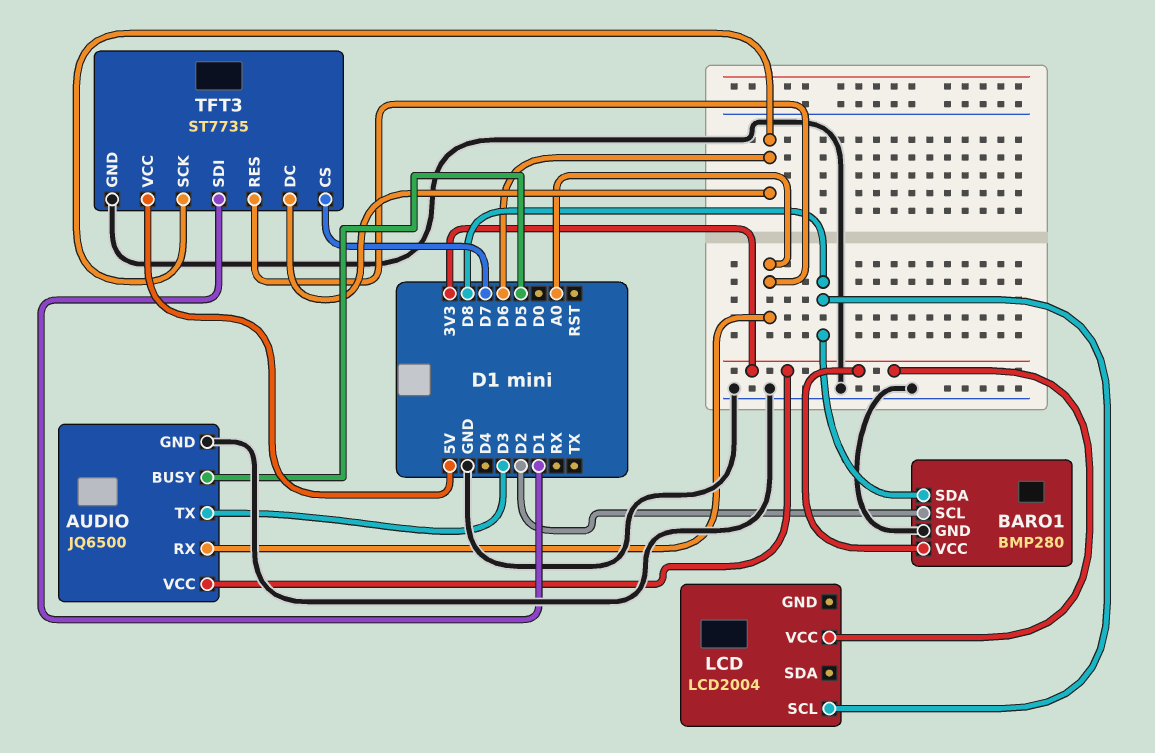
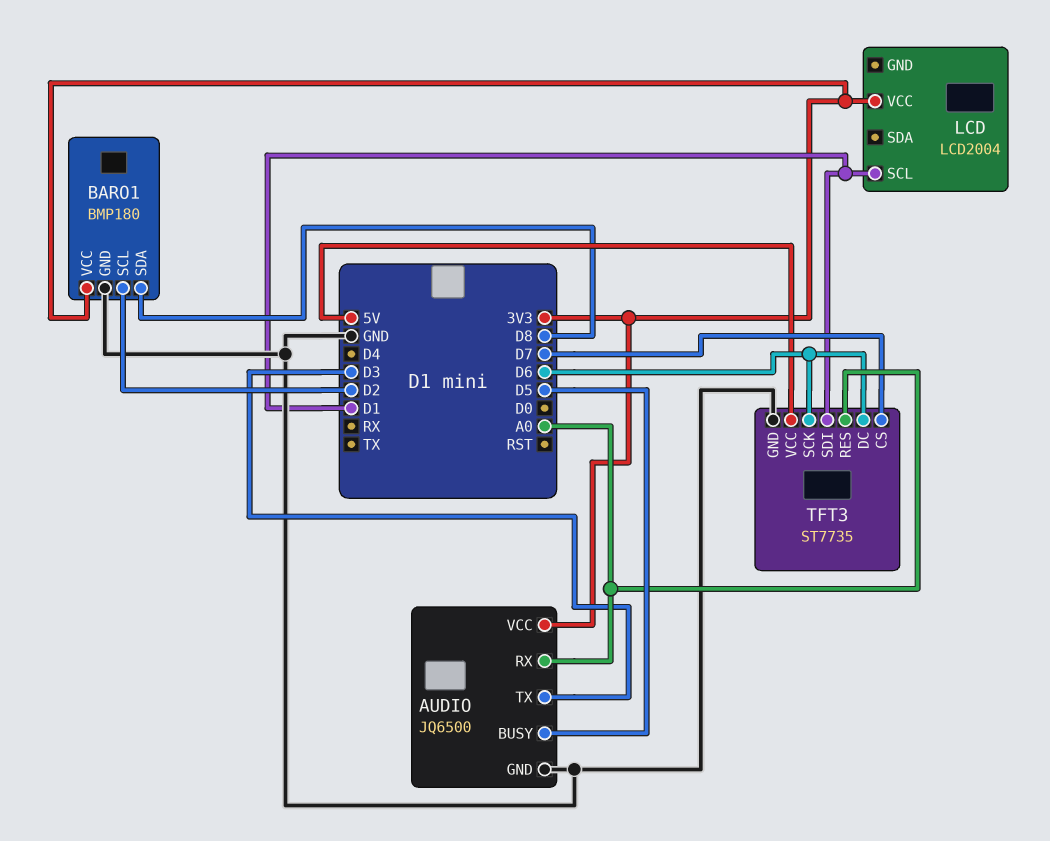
BARO1: BMP280 -> BMP180
LCD pin SCL: D8 -> D1

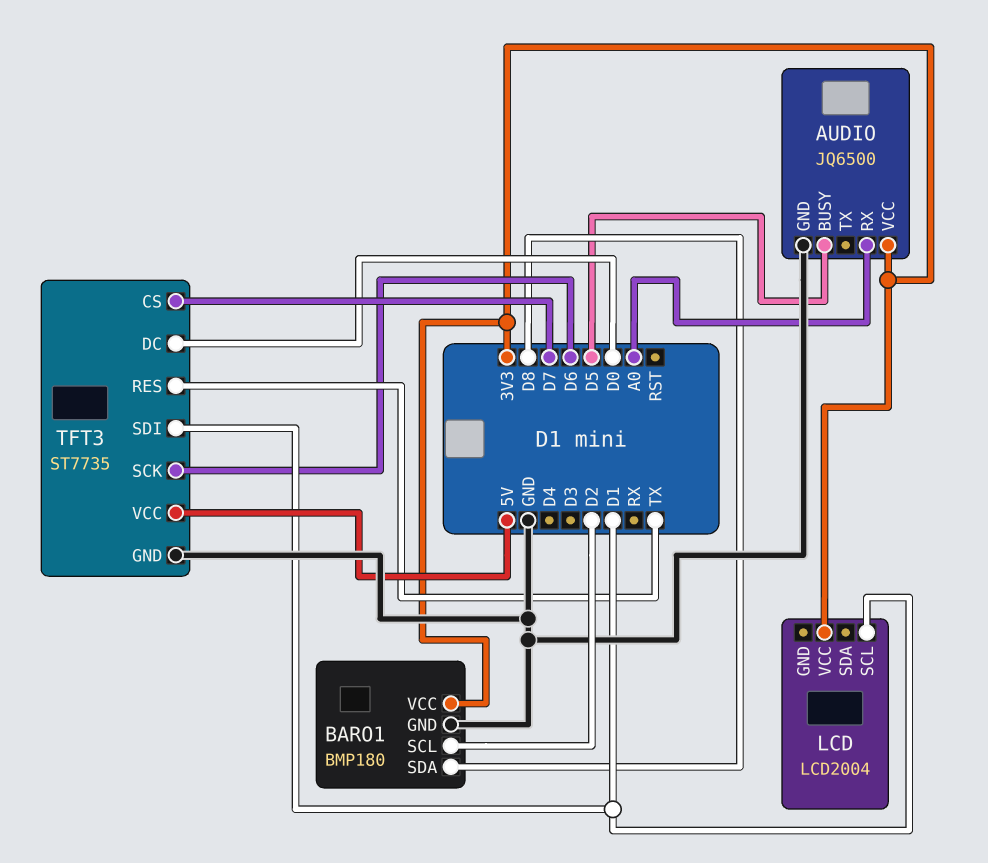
AUDIO pin TX: D3 -> none
TFT3 pin DC: D6 -> D0
TFT3 pin RES: A0 -> TX

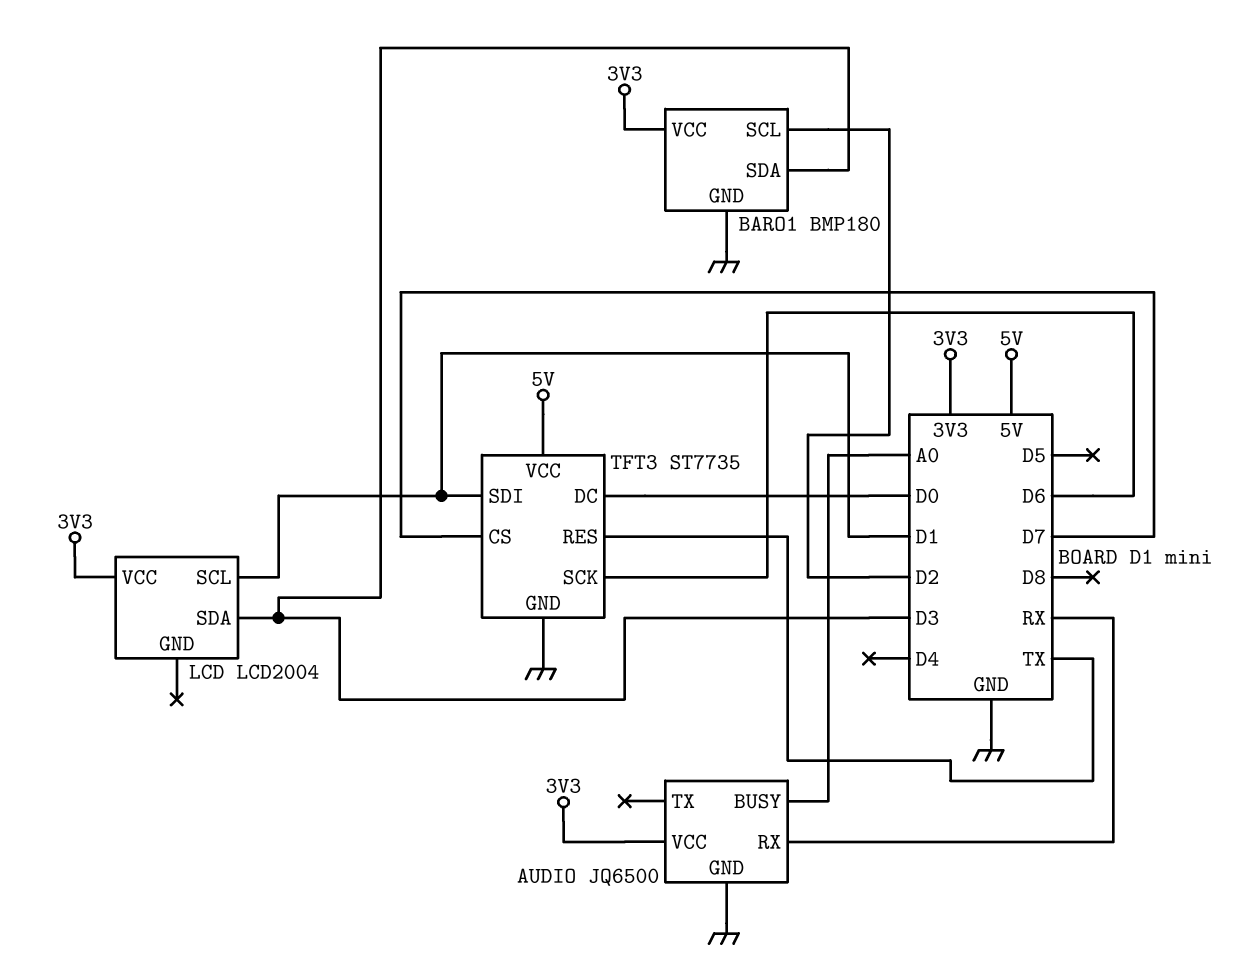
AUDIO pin BUSY: D5 -> A0
AUDIO pin RX: A0 -> RX
BARO1 pin SDA: D8 -> D3
LCD pin SDA: none -> D3

